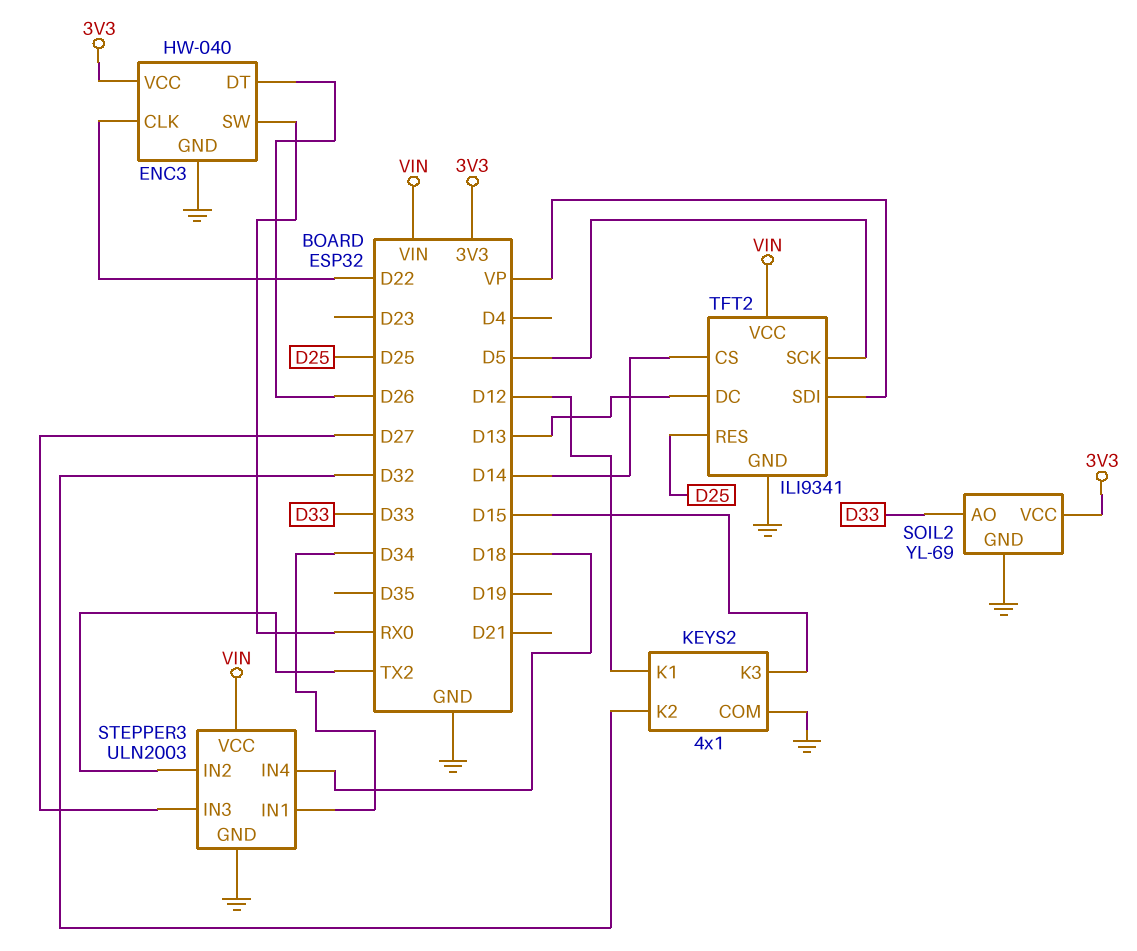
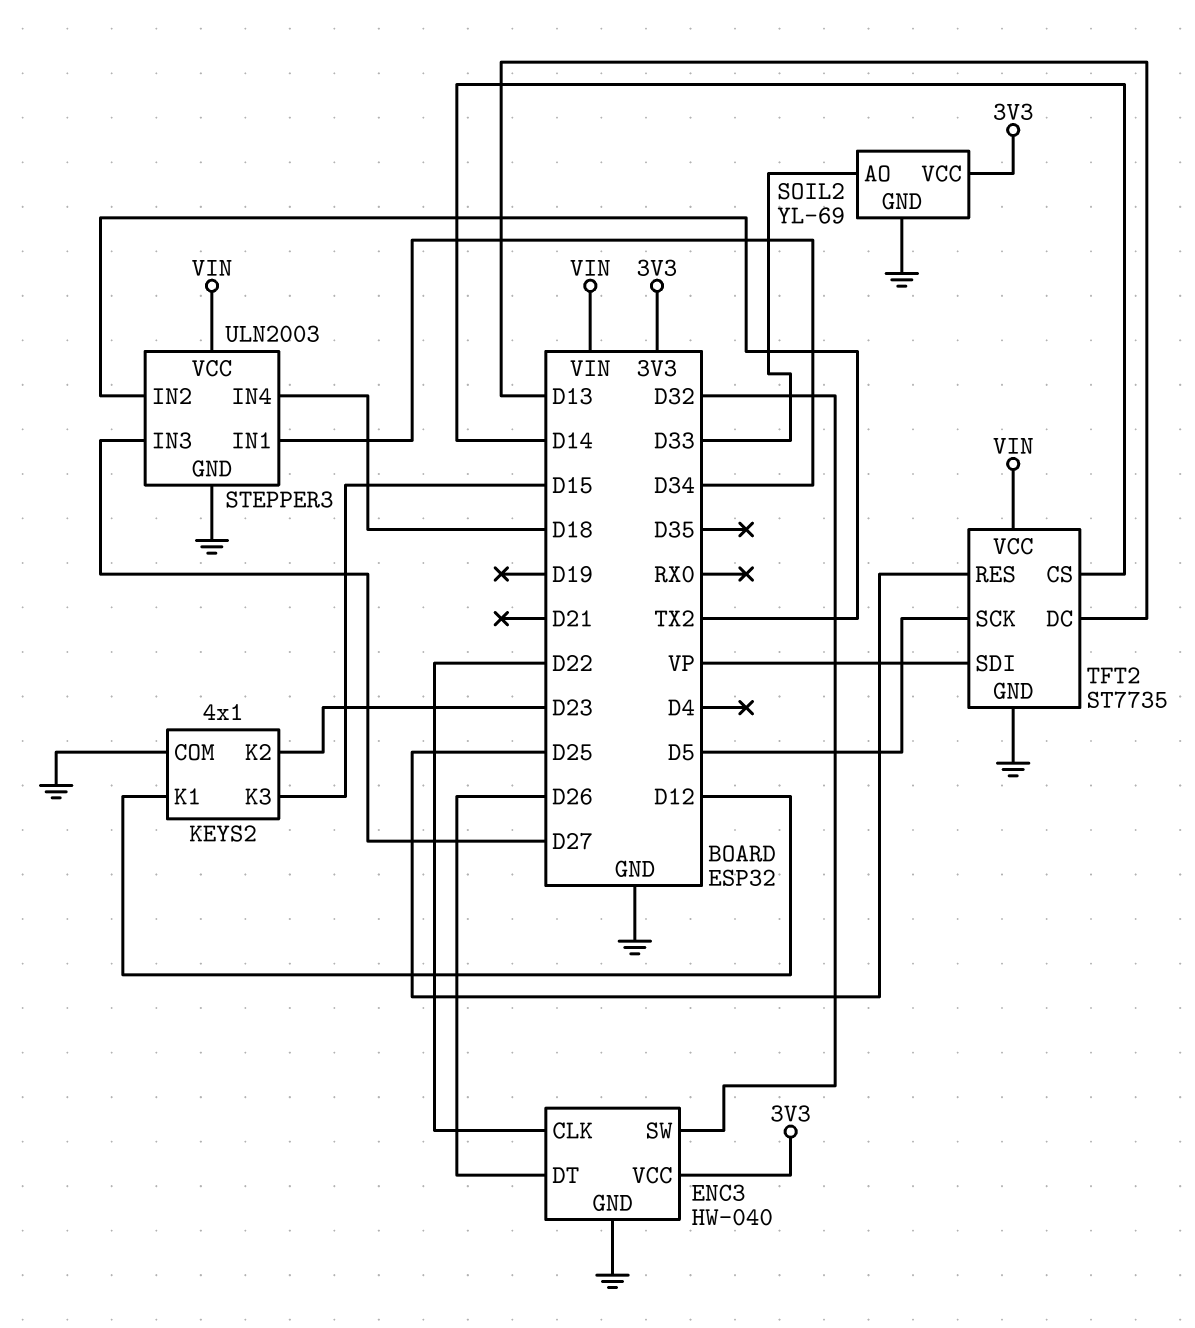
ENC3 pin SW: RX0 -> D32
KEYS2 pin K2: D32 -> D23
TFT2: ILI9341 -> ST7735

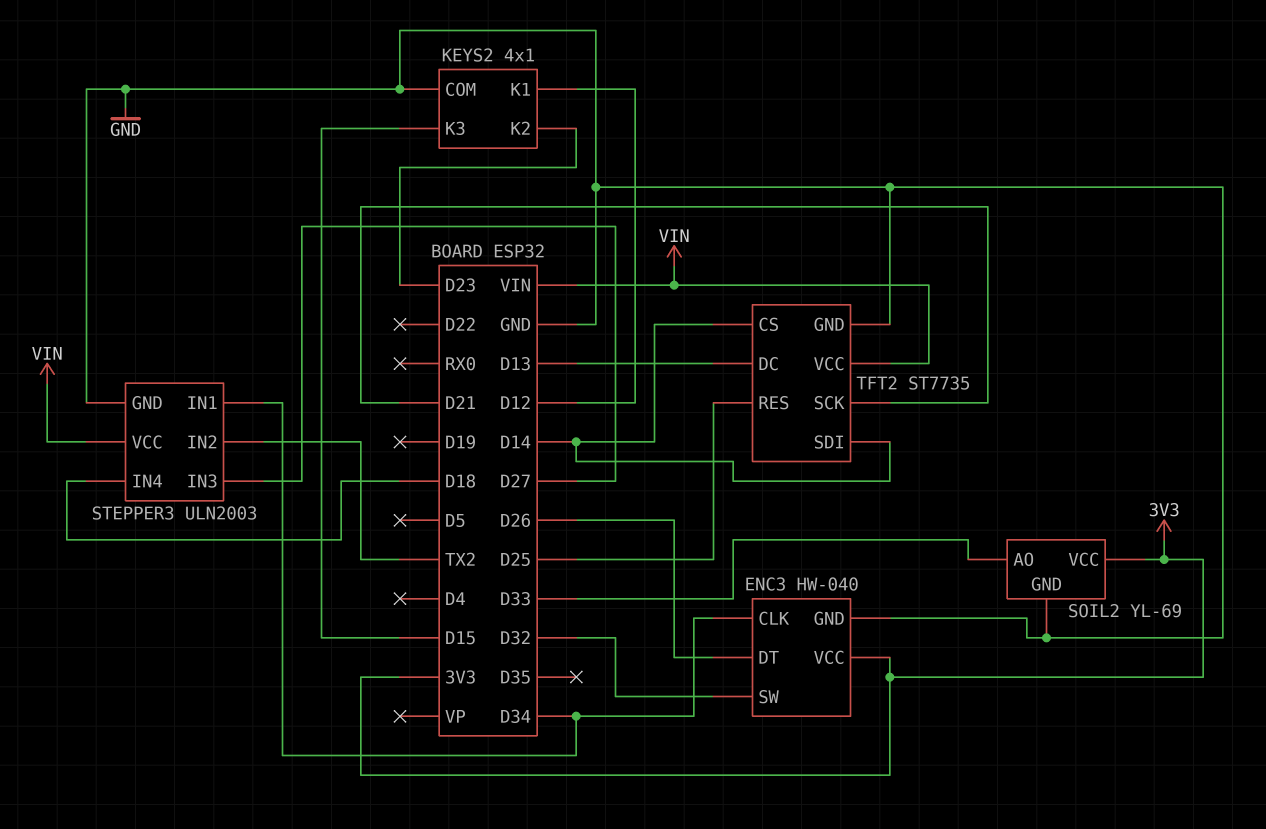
ENC3 pin CLK: D22 -> D34
TFT2 pin SCK: D5 -> D21
TFT2 pin SDI: VP -> D14

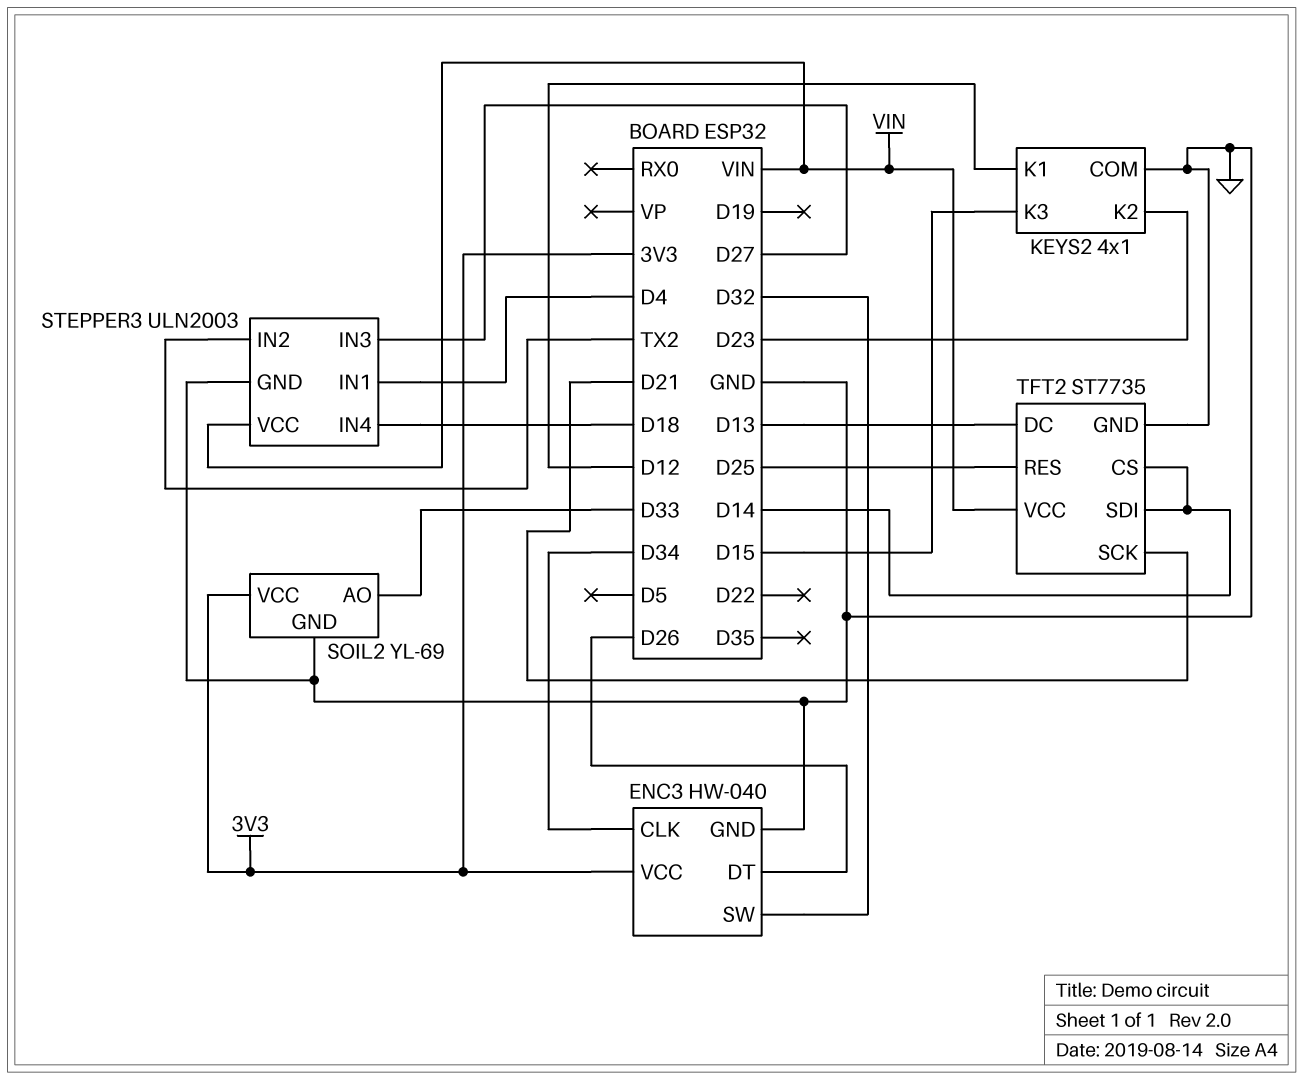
STEPPER3 pin IN1: D34 -> D4

